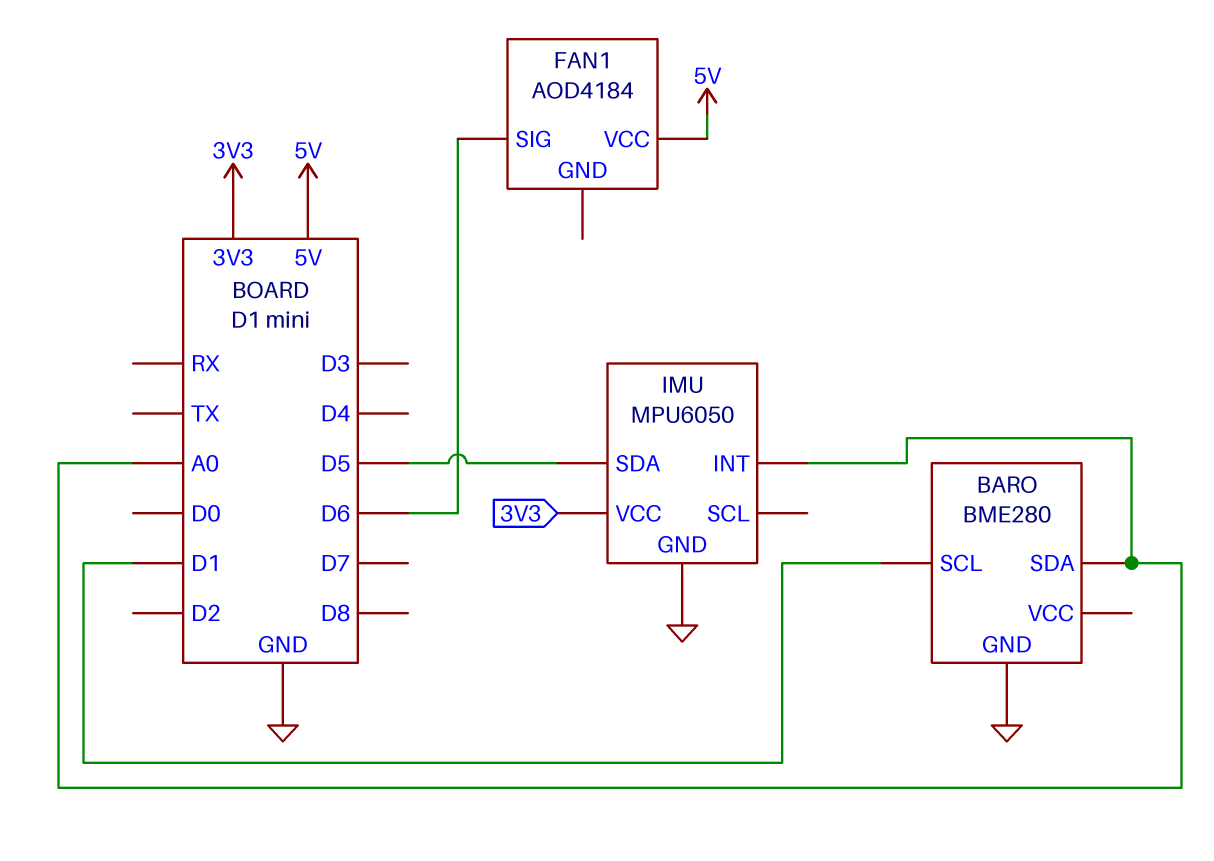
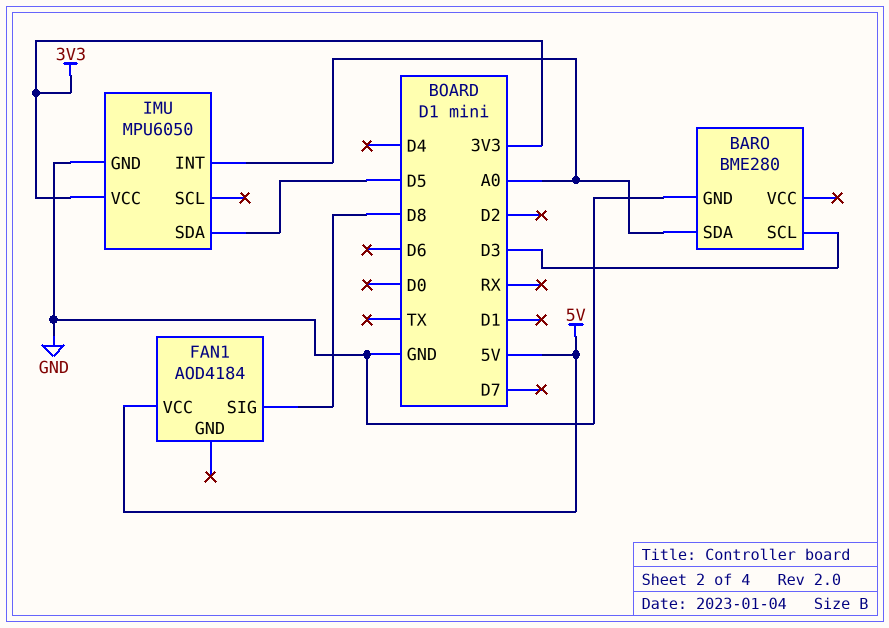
BARO pin SCL: D1 -> D3
FAN1 pin SIG: D6 -> D8

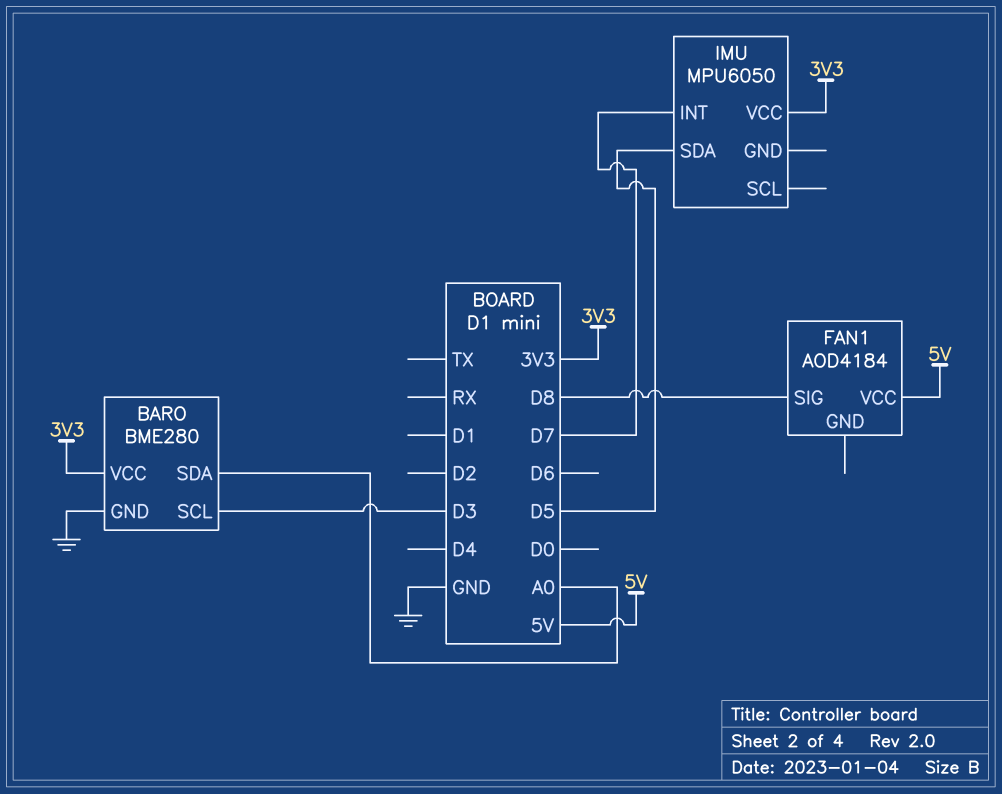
BARO pin VCC: none -> 3V3
IMU pin GND: GND -> none
IMU pin INT: A0 -> D7

